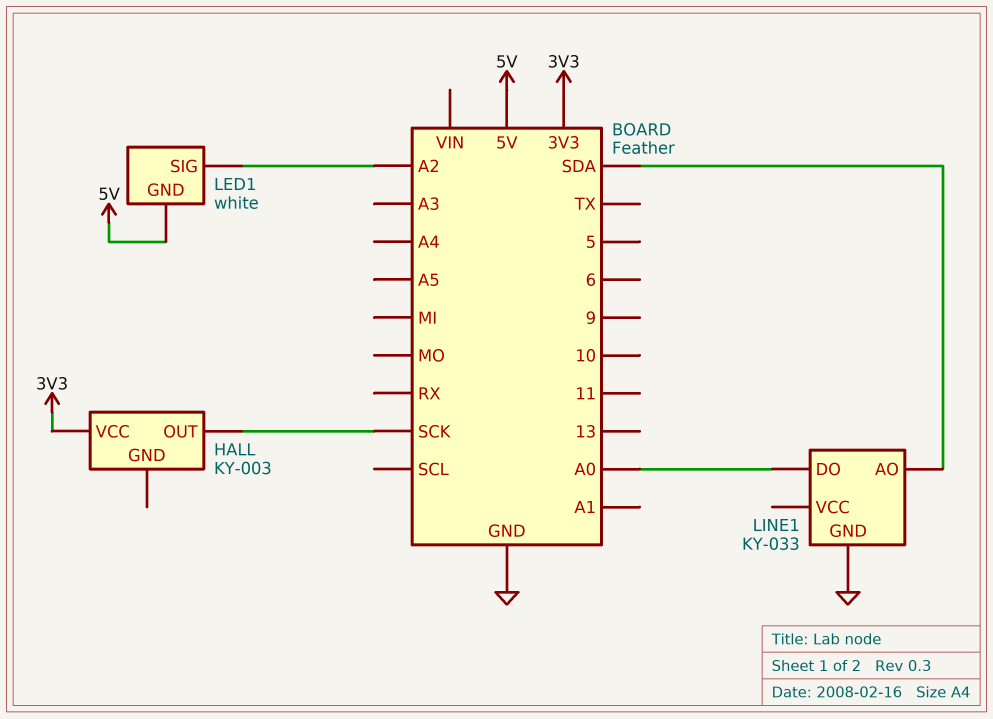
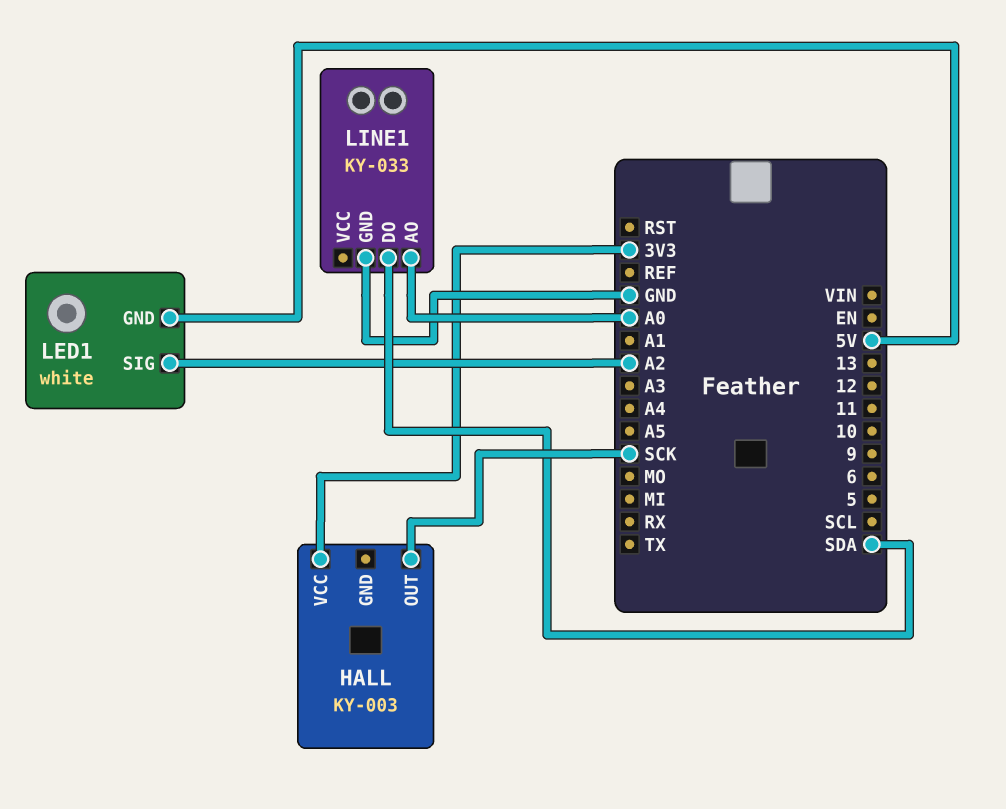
LINE1 pin AO: SDA -> A0
LINE1 pin DO: A0 -> SDA

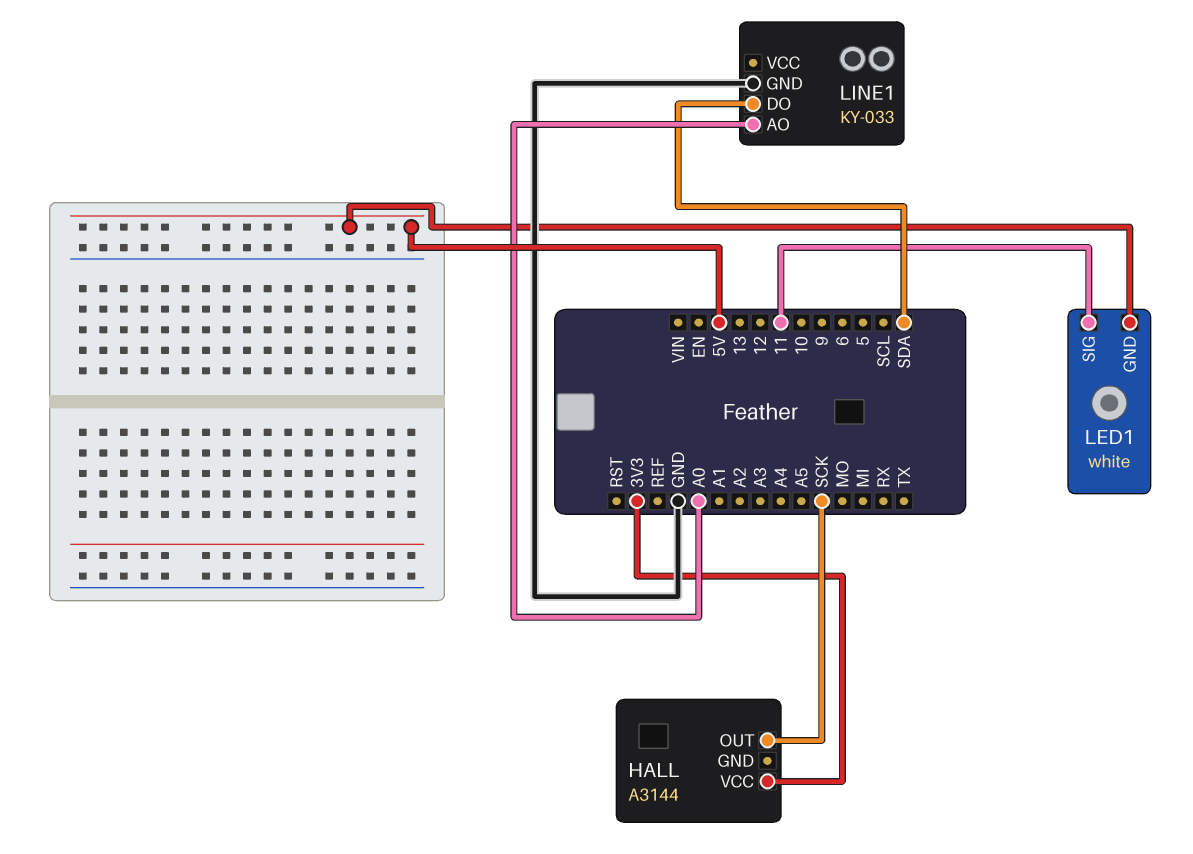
HALL: KY-003 -> A3144
LED1 pin SIG: A2 -> 11

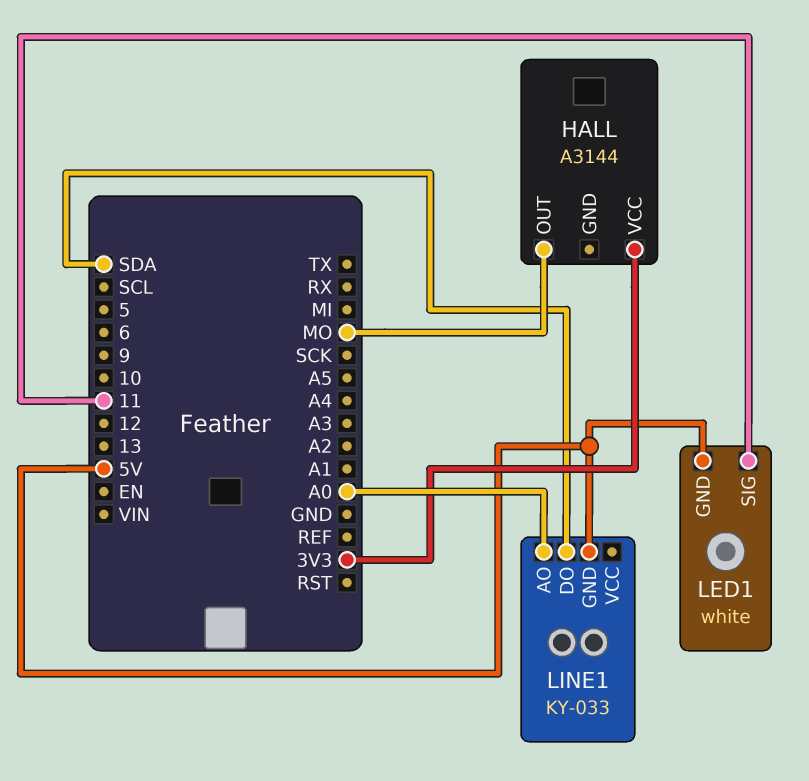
HALL pin OUT: SCK -> MO
LINE1 pin GND: GND -> 5V

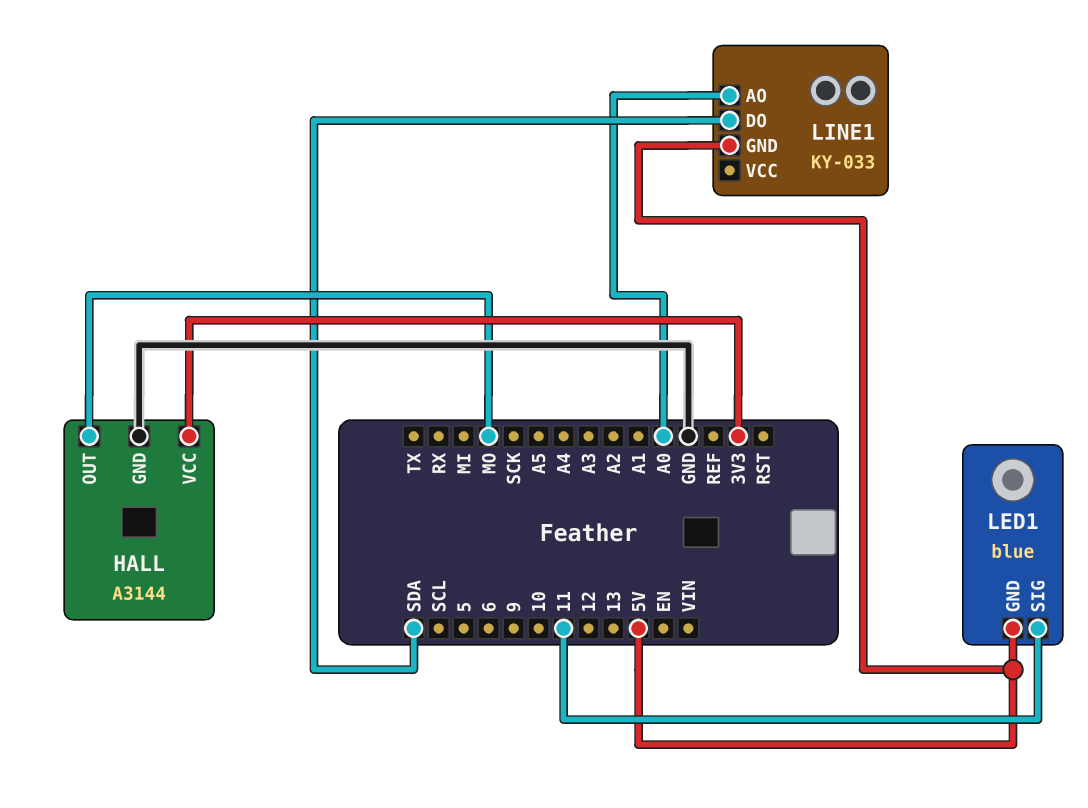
HALL pin GND: none -> GND
LED1: white -> blue

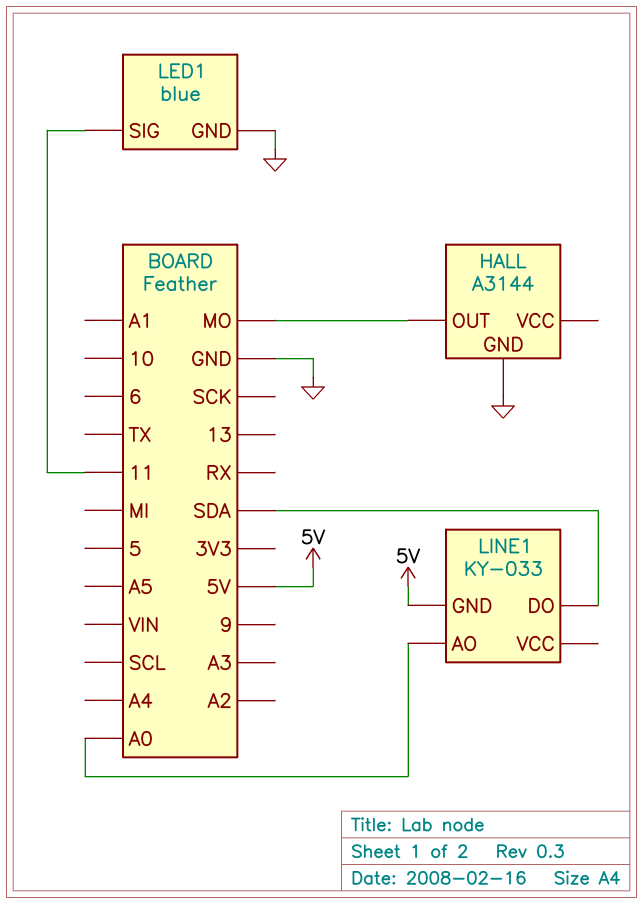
HALL pin VCC: 3V3 -> none
LED1 pin GND: 5V -> GND

